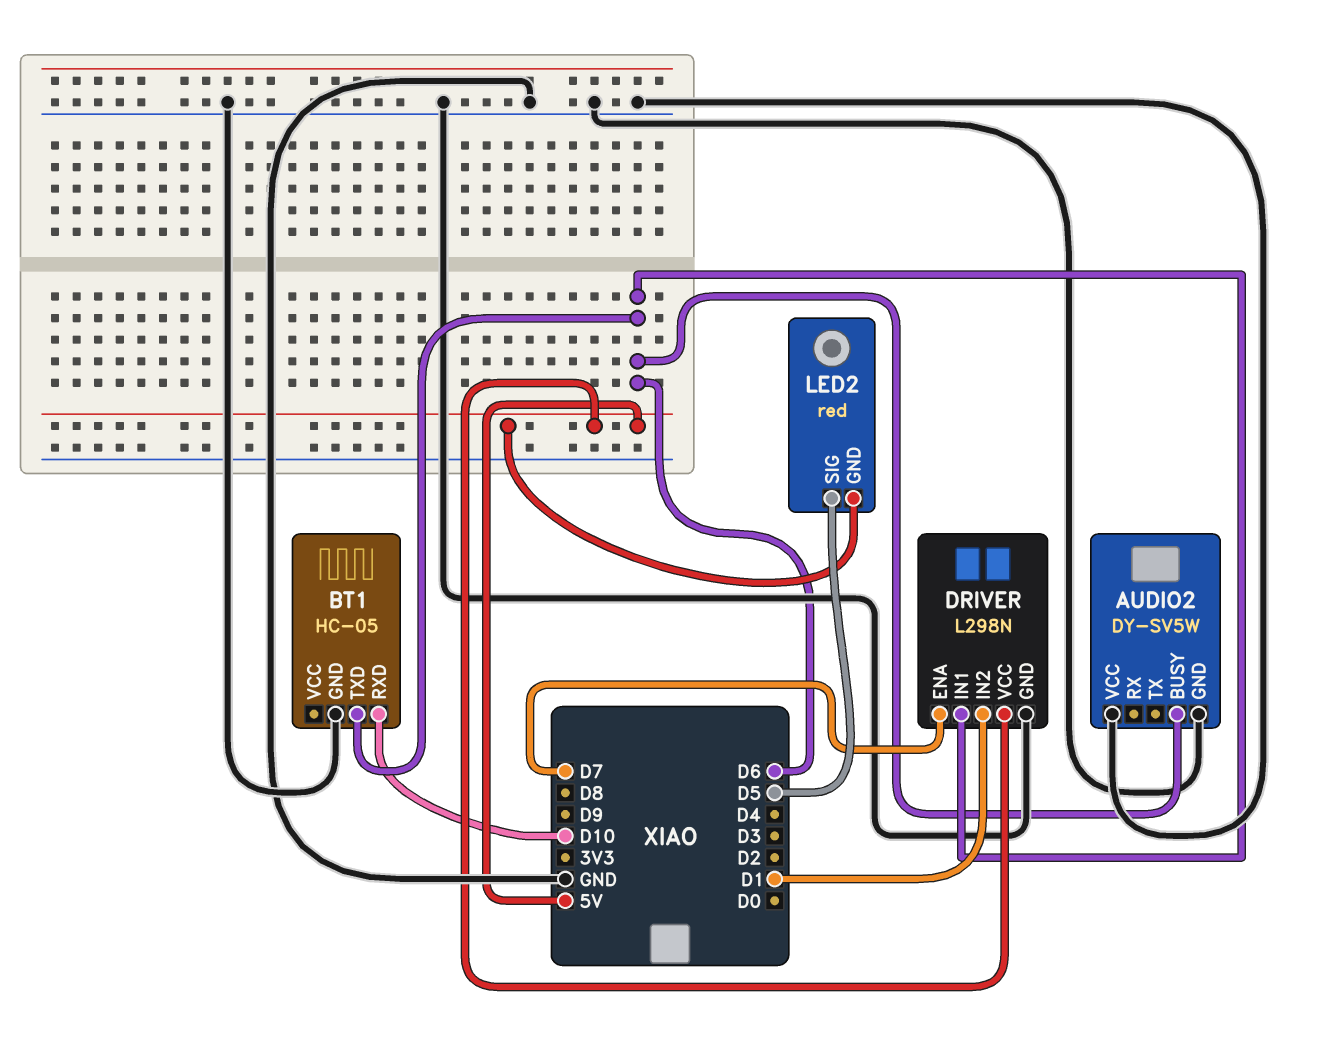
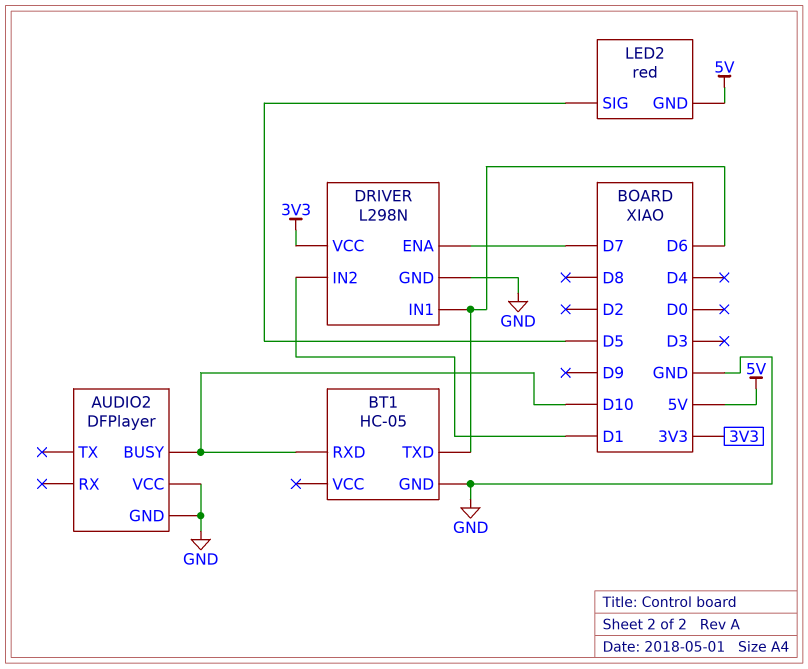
AUDIO2: DY-SV5W -> DFPlayer
AUDIO2 pin BUSY: D6 -> D10
DRIVER pin VCC: 5V -> 3V3

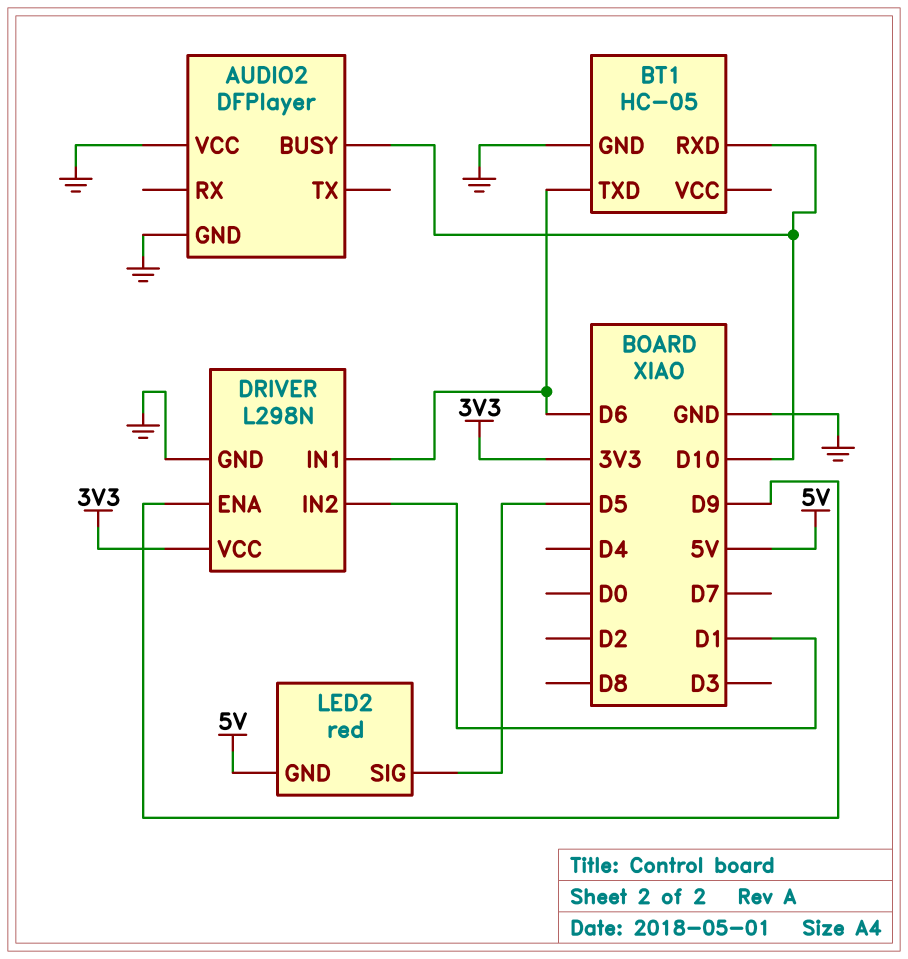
DRIVER pin ENA: D7 -> D9

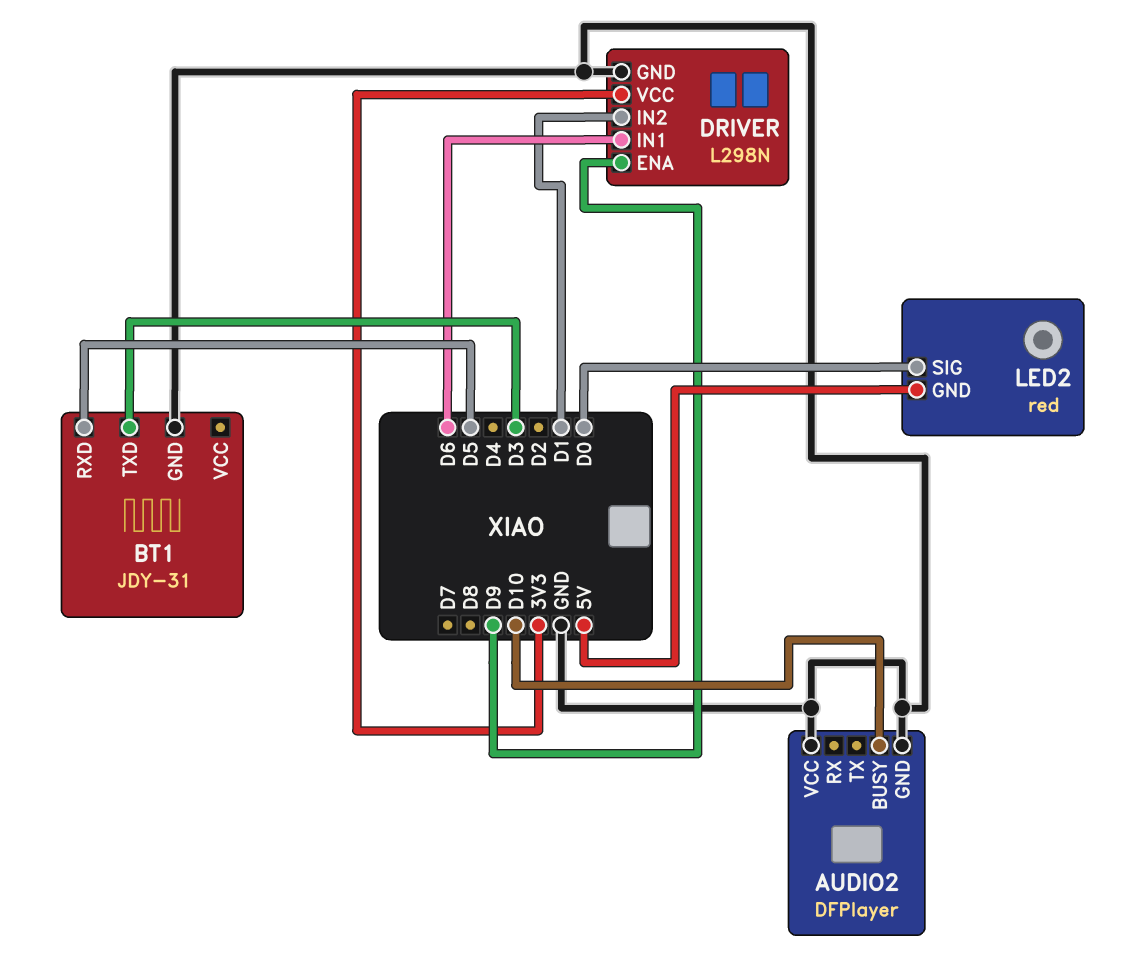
BT1: HC-05 -> JDY-31
BT1 pin RXD: D10 -> D5
BT1 pin TXD: D6 -> D3
LED2 pin SIG: D5 -> D0

